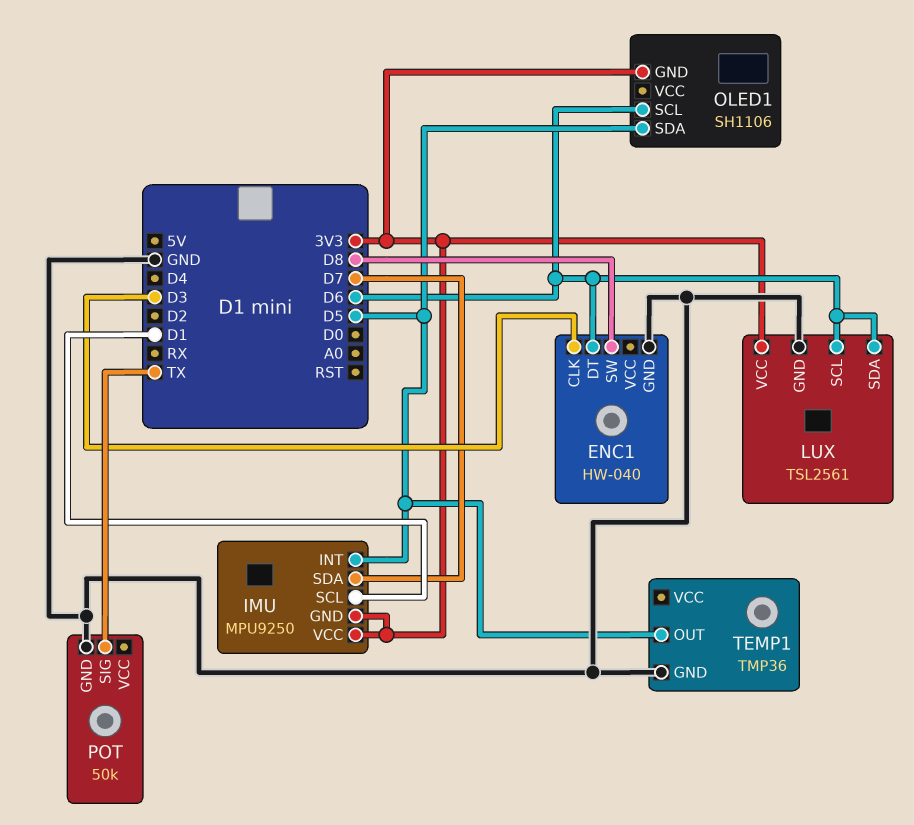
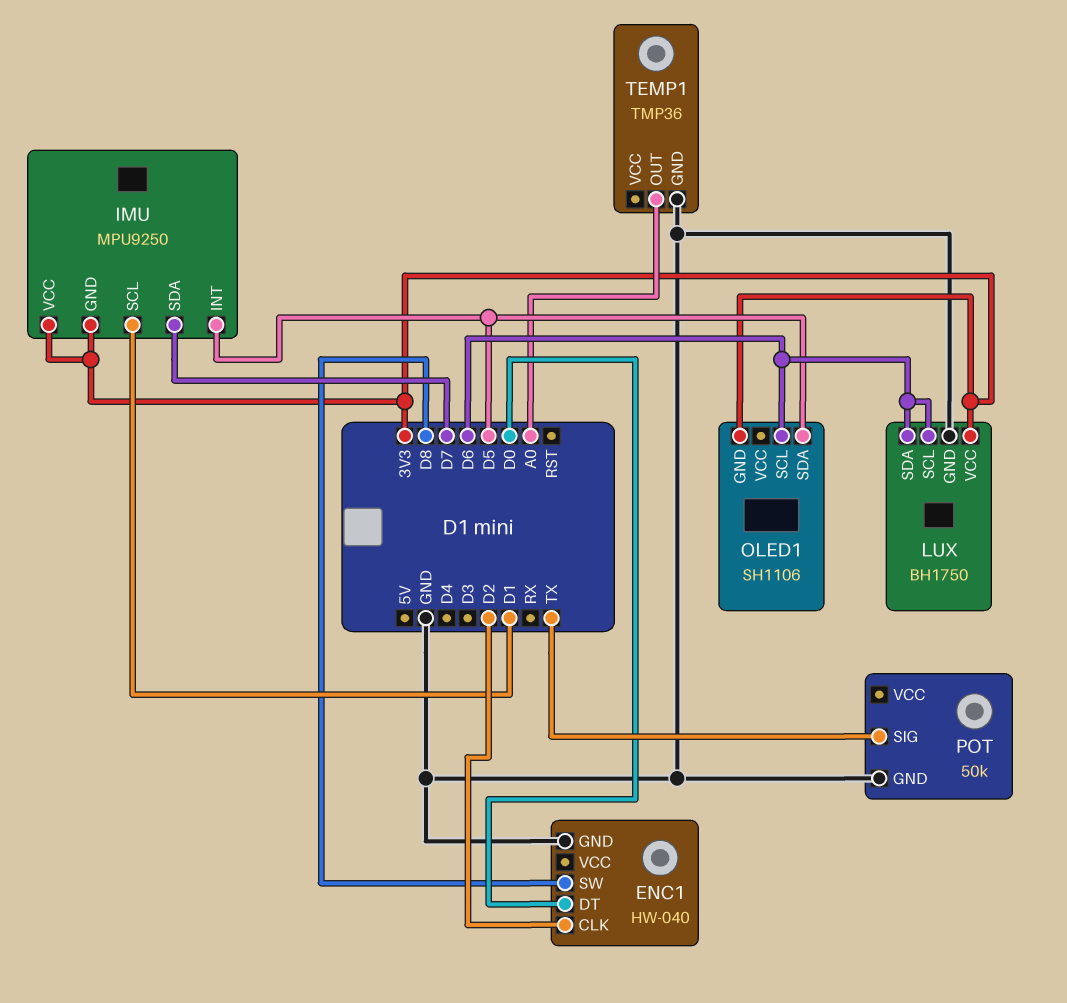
ENC1 pin CLK: D3 -> D2
ENC1 pin DT: D6 -> D0
LUX: TSL2561 -> BH1750
TEMP1 pin OUT: D5 -> A0

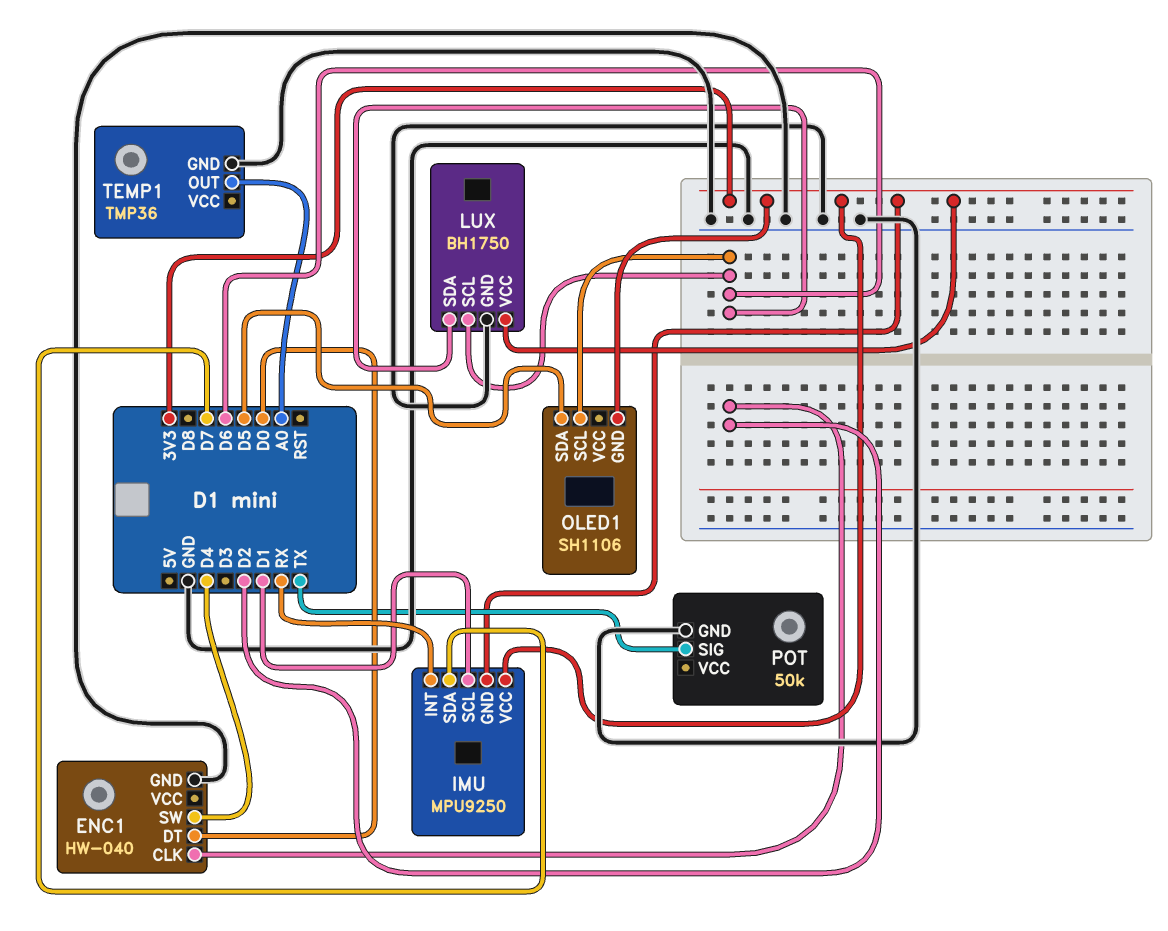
ENC1 pin SW: D8 -> D4
IMU pin INT: D5 -> RX

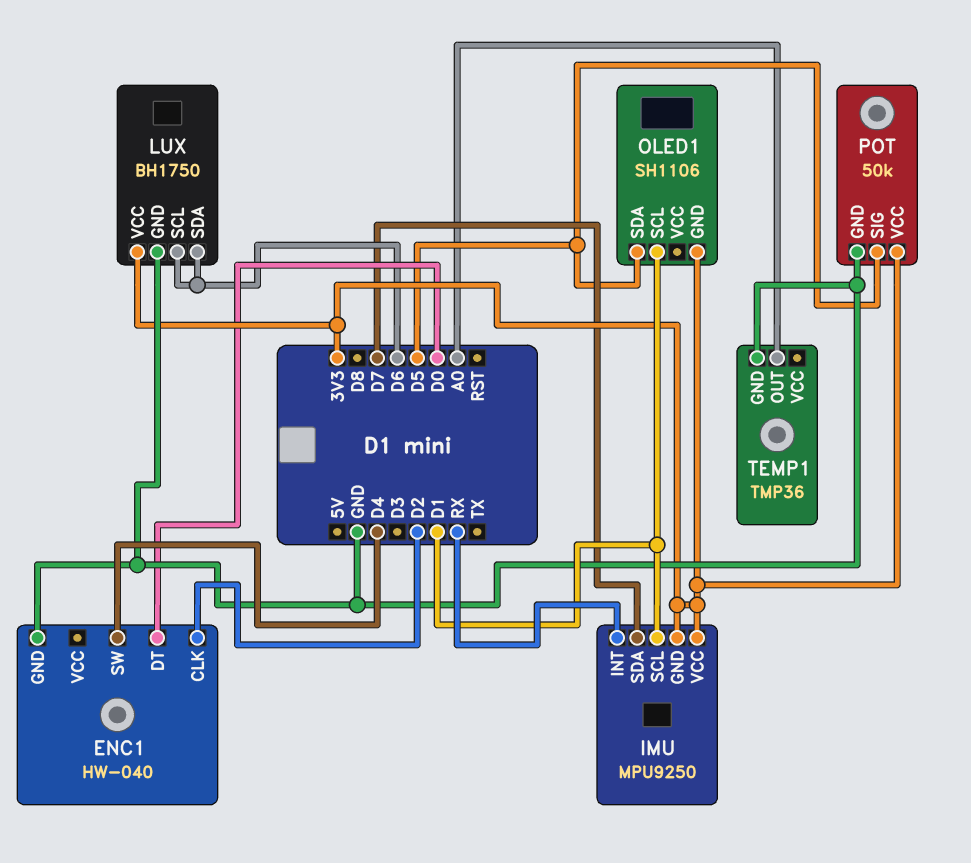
OLED1 pin SCL: D6 -> D1
POT pin SIG: TX -> D5
POT pin VCC: none -> 3V3

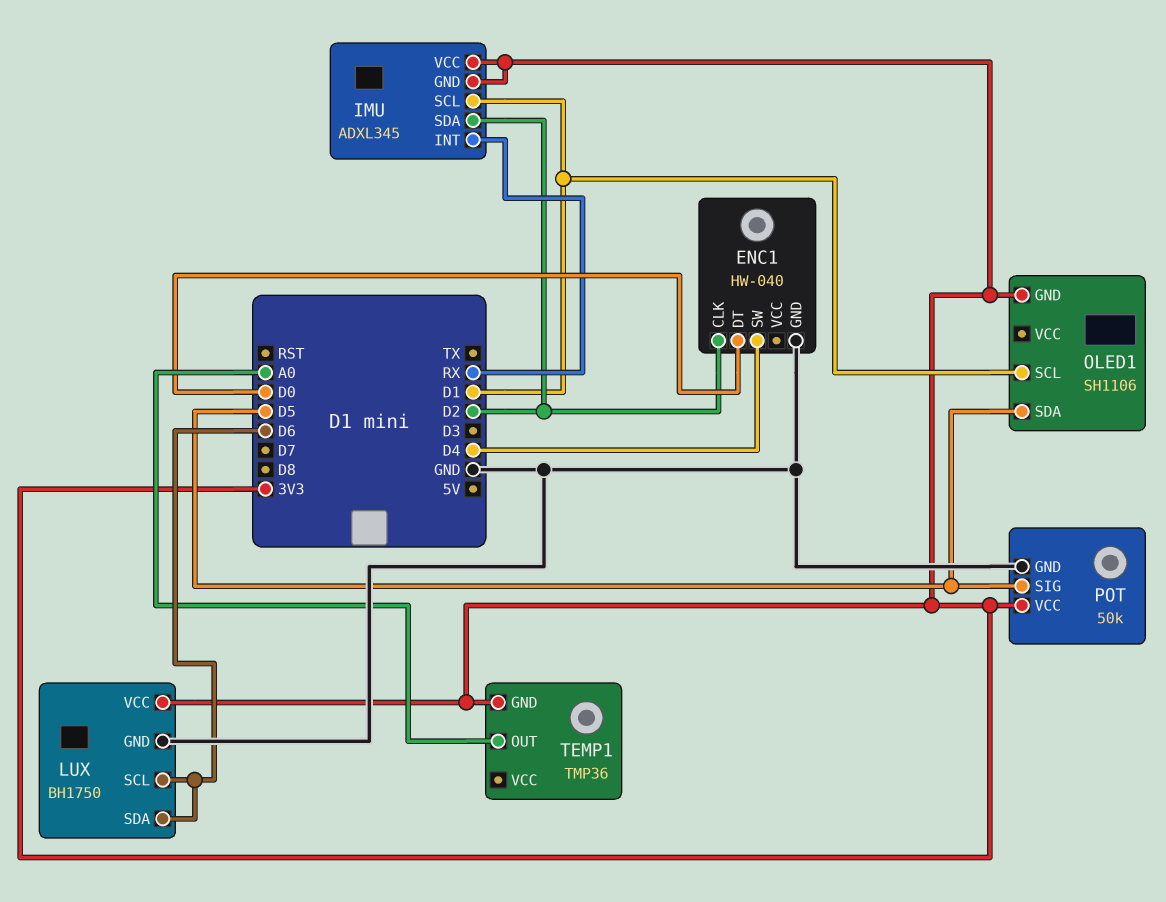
IMU: MPU9250 -> ADXL345
IMU pin SDA: D7 -> D2
TEMP1 pin GND: GND -> 3V3

